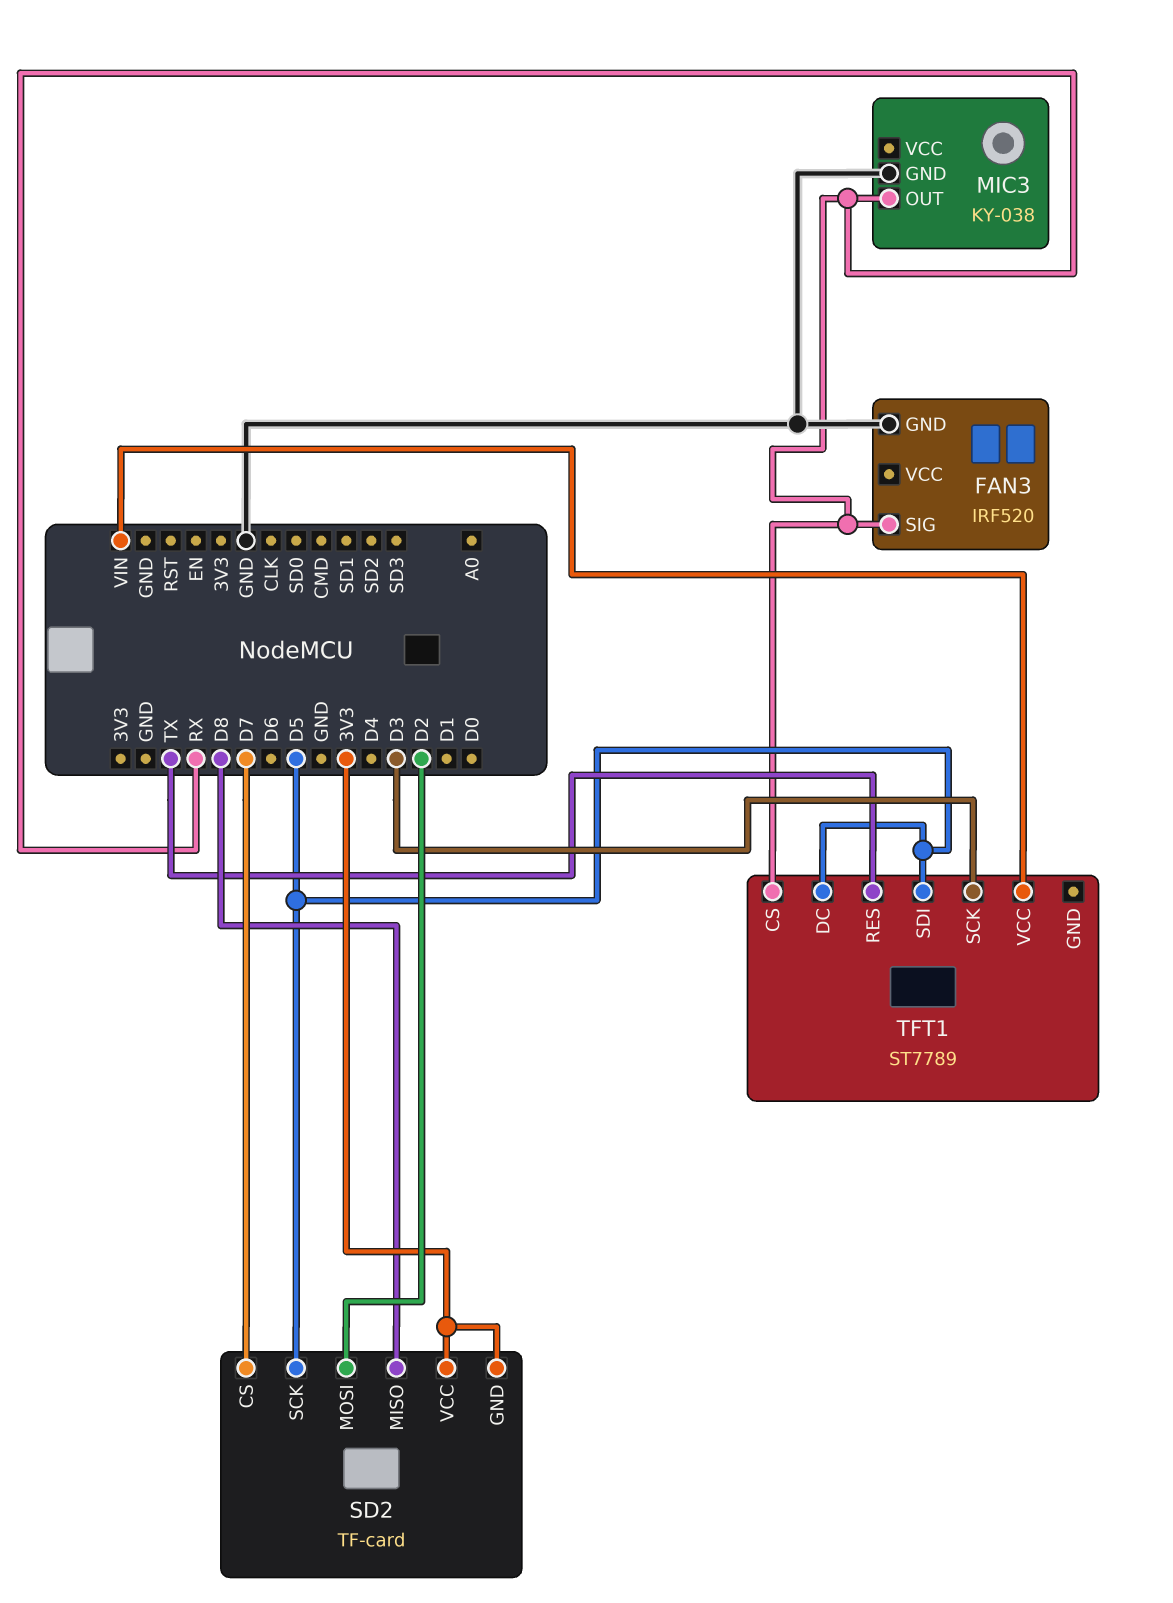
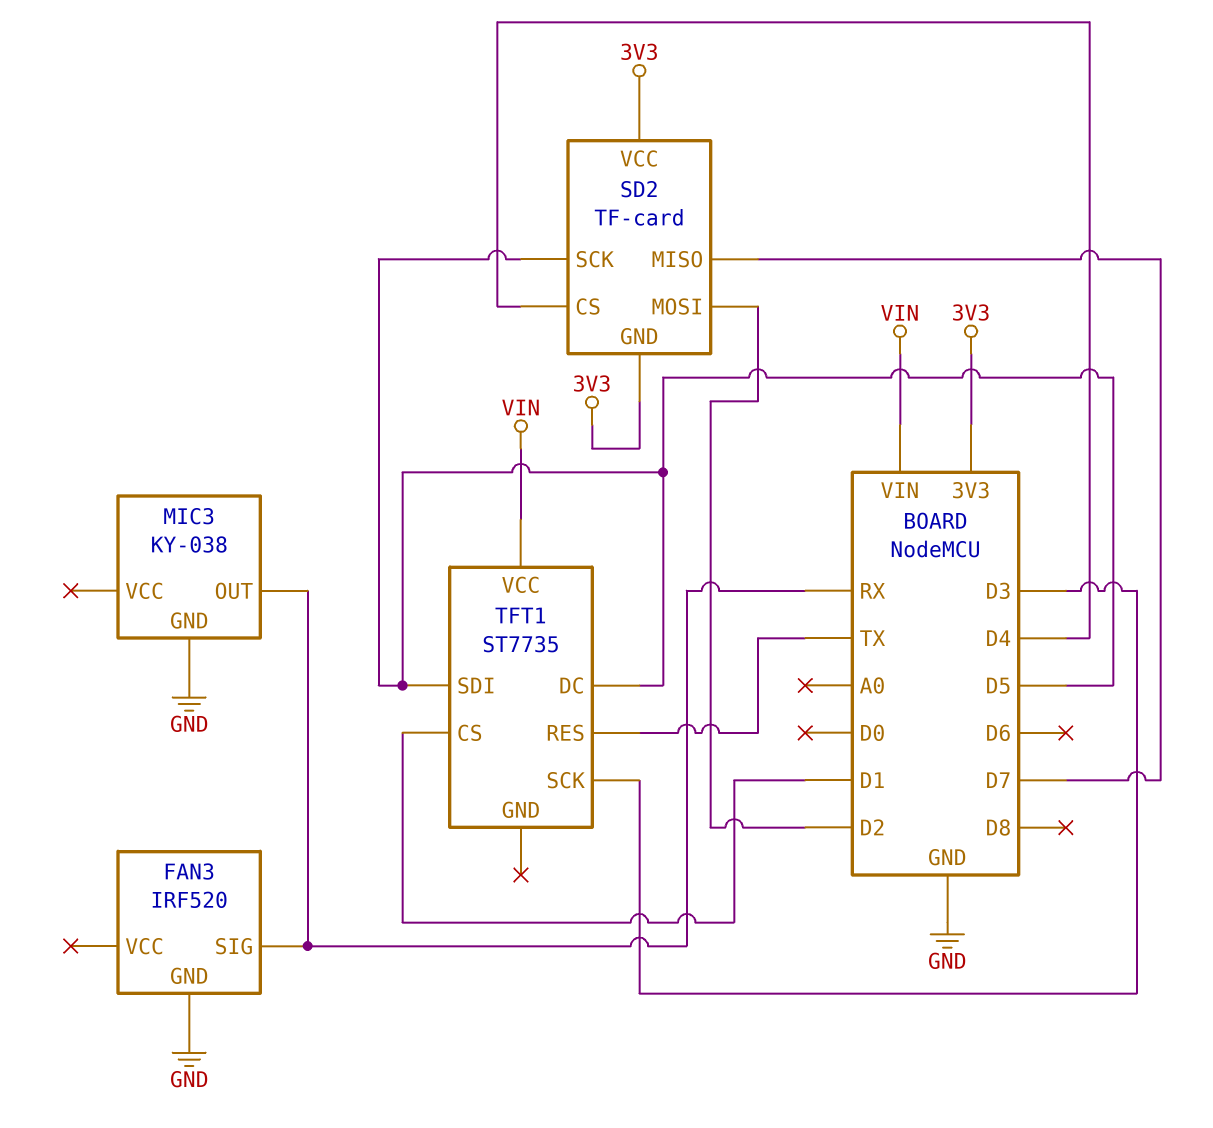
SD2 pin CS: D7 -> D4
SD2 pin MISO: D8 -> D7
TFT1: ST7789 -> ST7735
TFT1 pin CS: RX -> D1

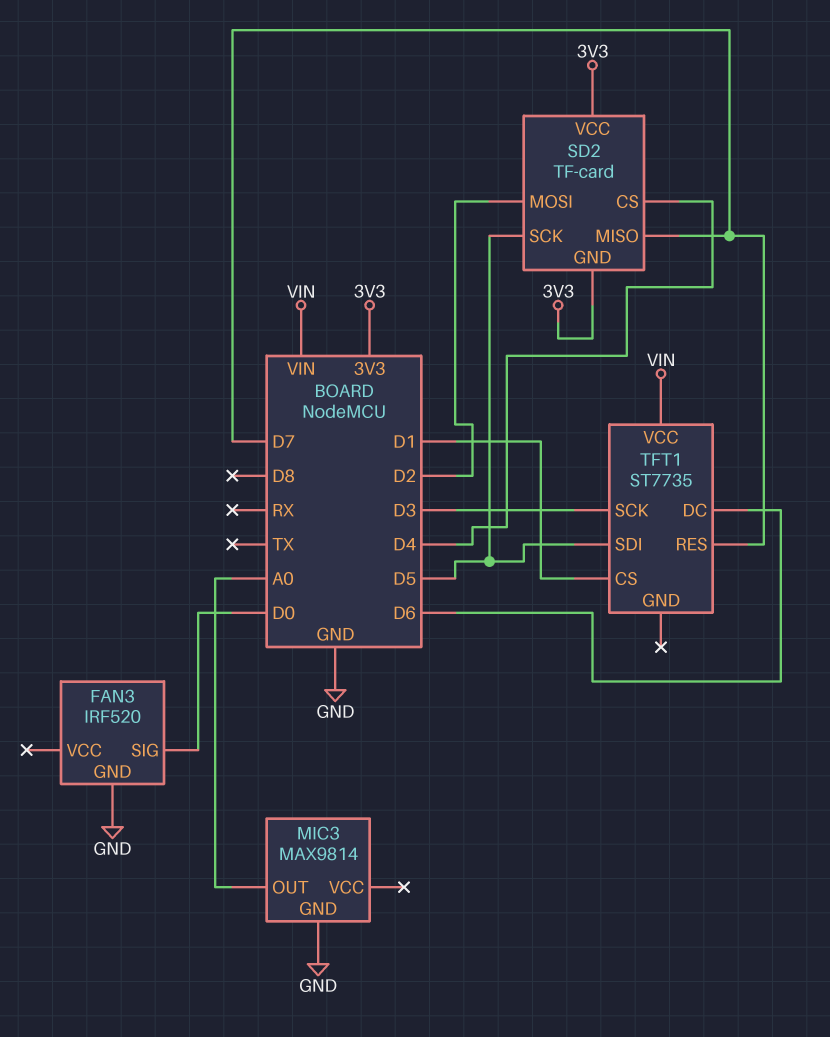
FAN3 pin SIG: RX -> D0
MIC3: KY-038 -> MAX9814
MIC3 pin OUT: RX -> A0
TFT1 pin DC: D5 -> D6
TFT1 pin RES: TX -> D7

